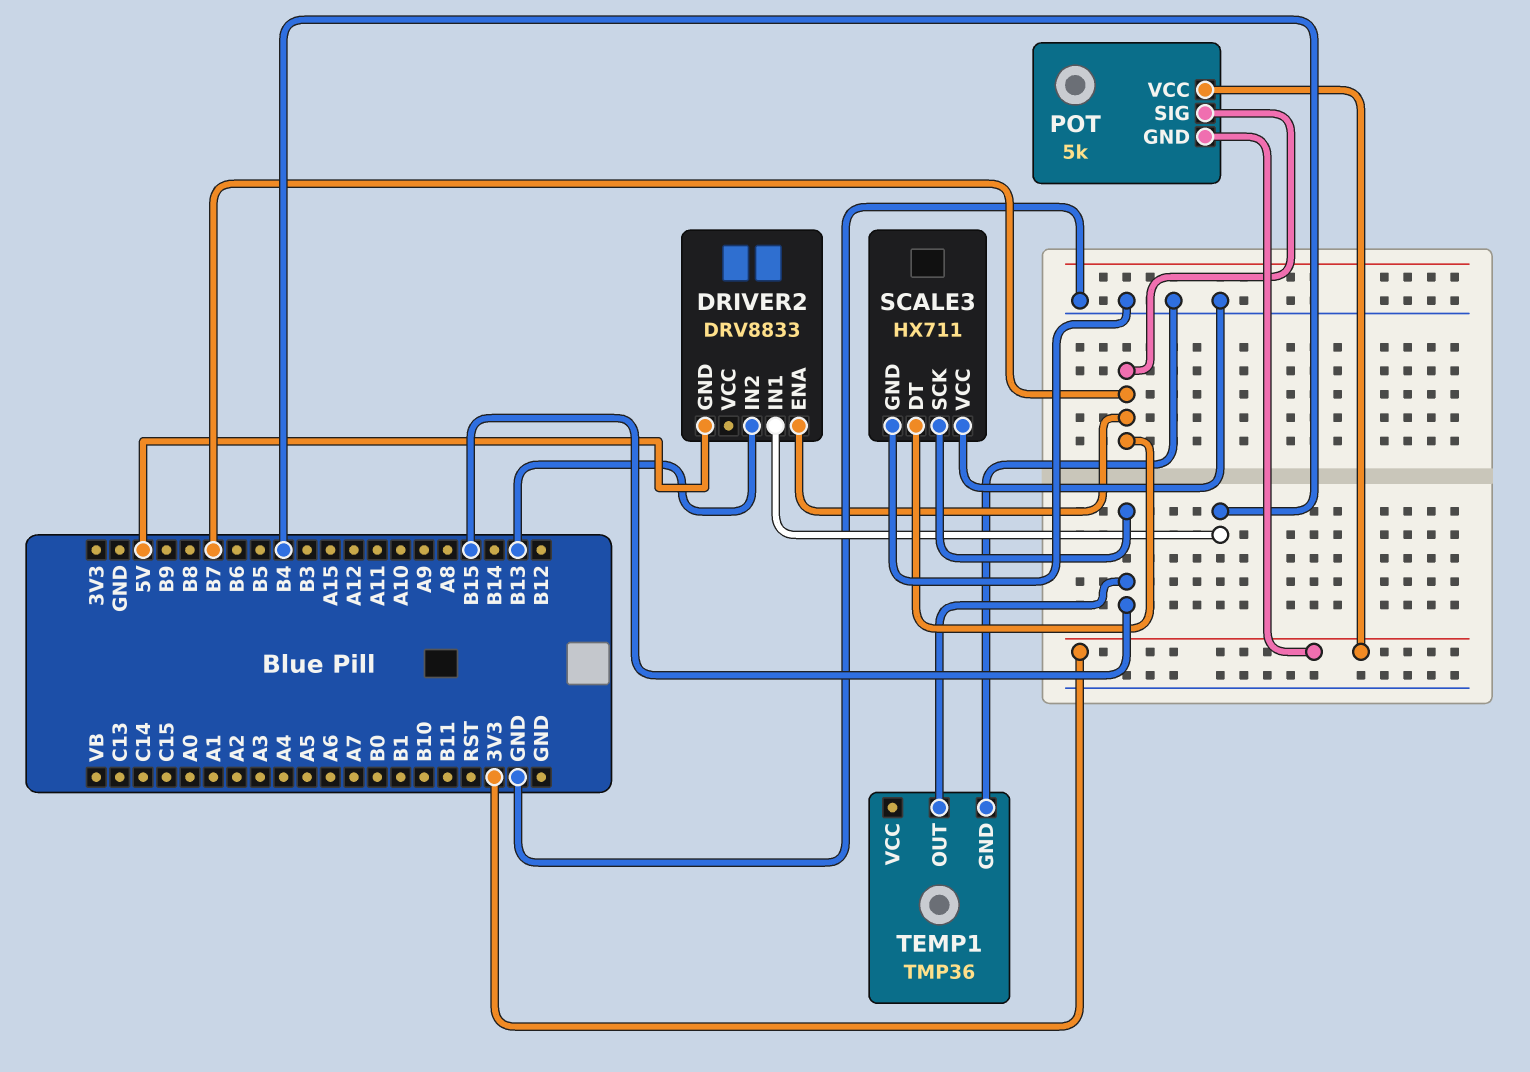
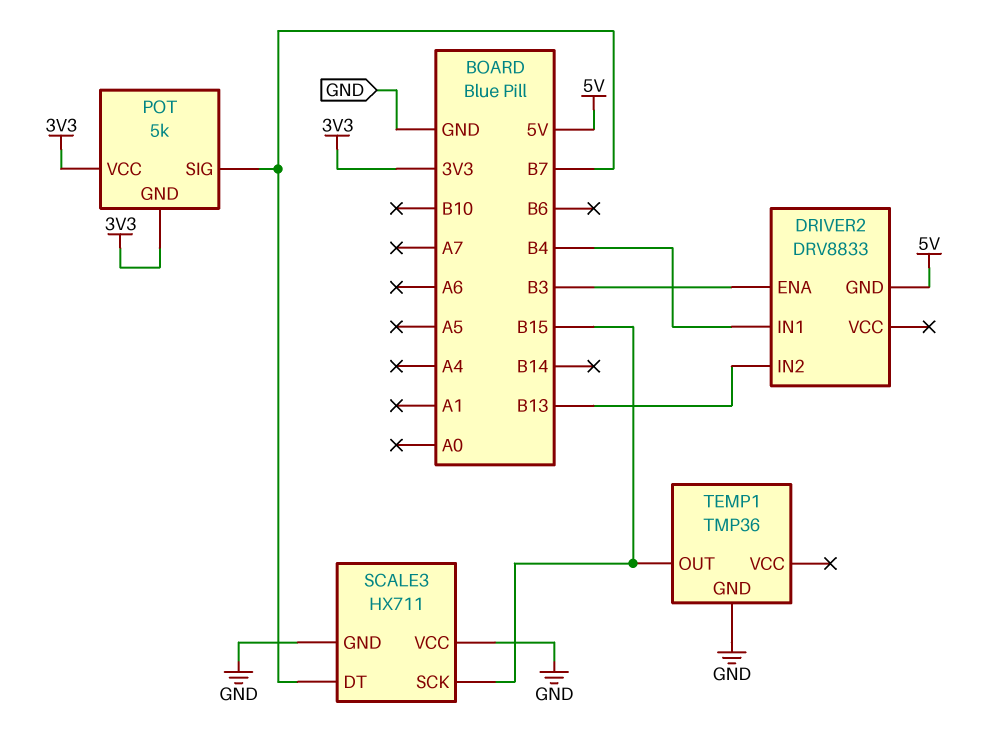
DRIVER2 pin ENA: B7 -> B3

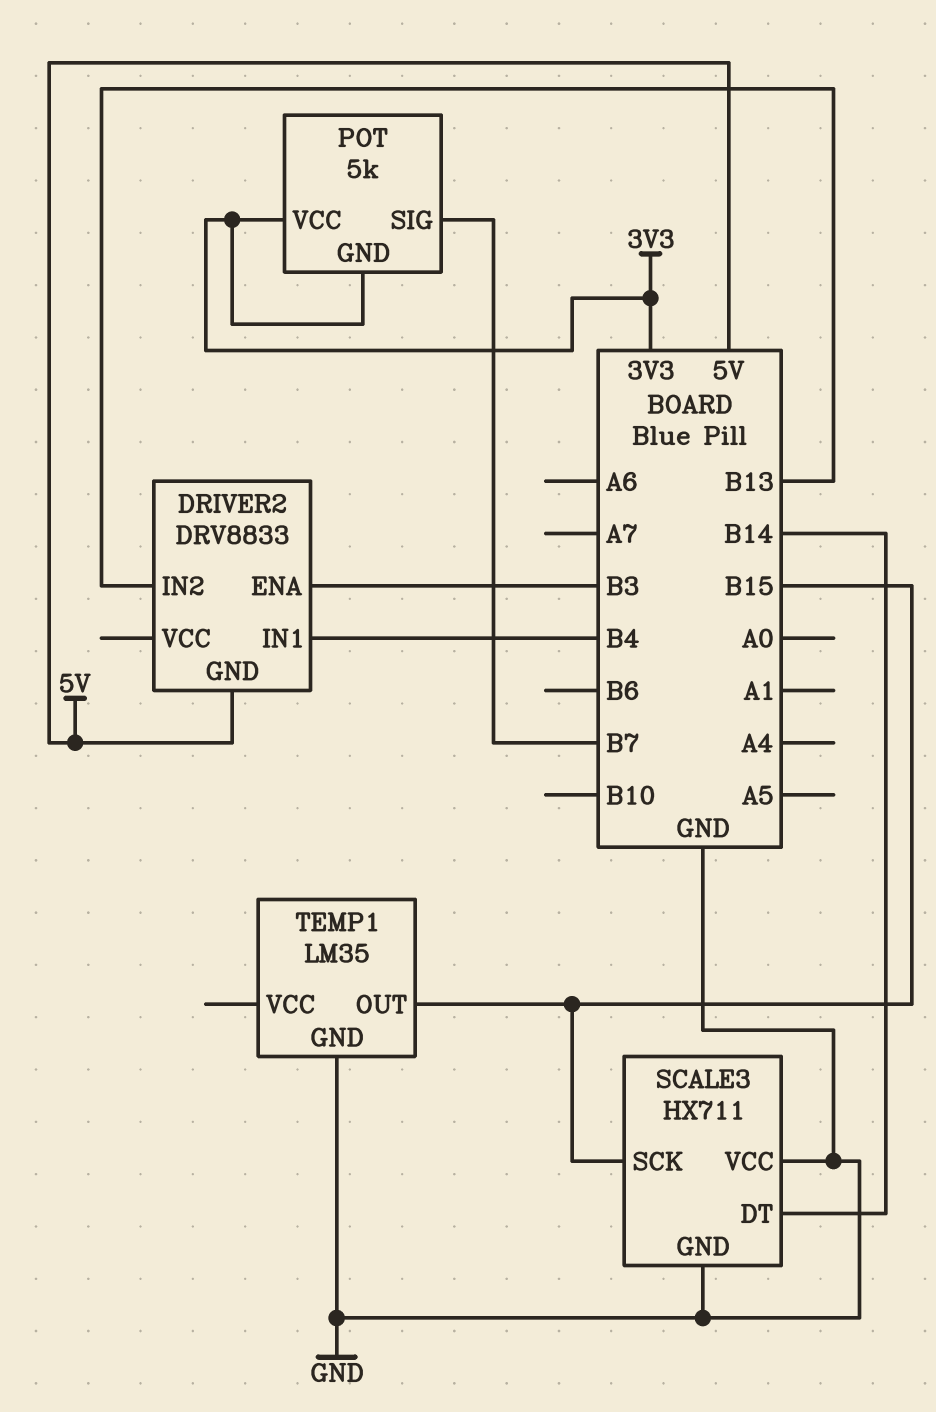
SCALE3 pin DT: B7 -> B14
TEMP1: TMP36 -> LM35

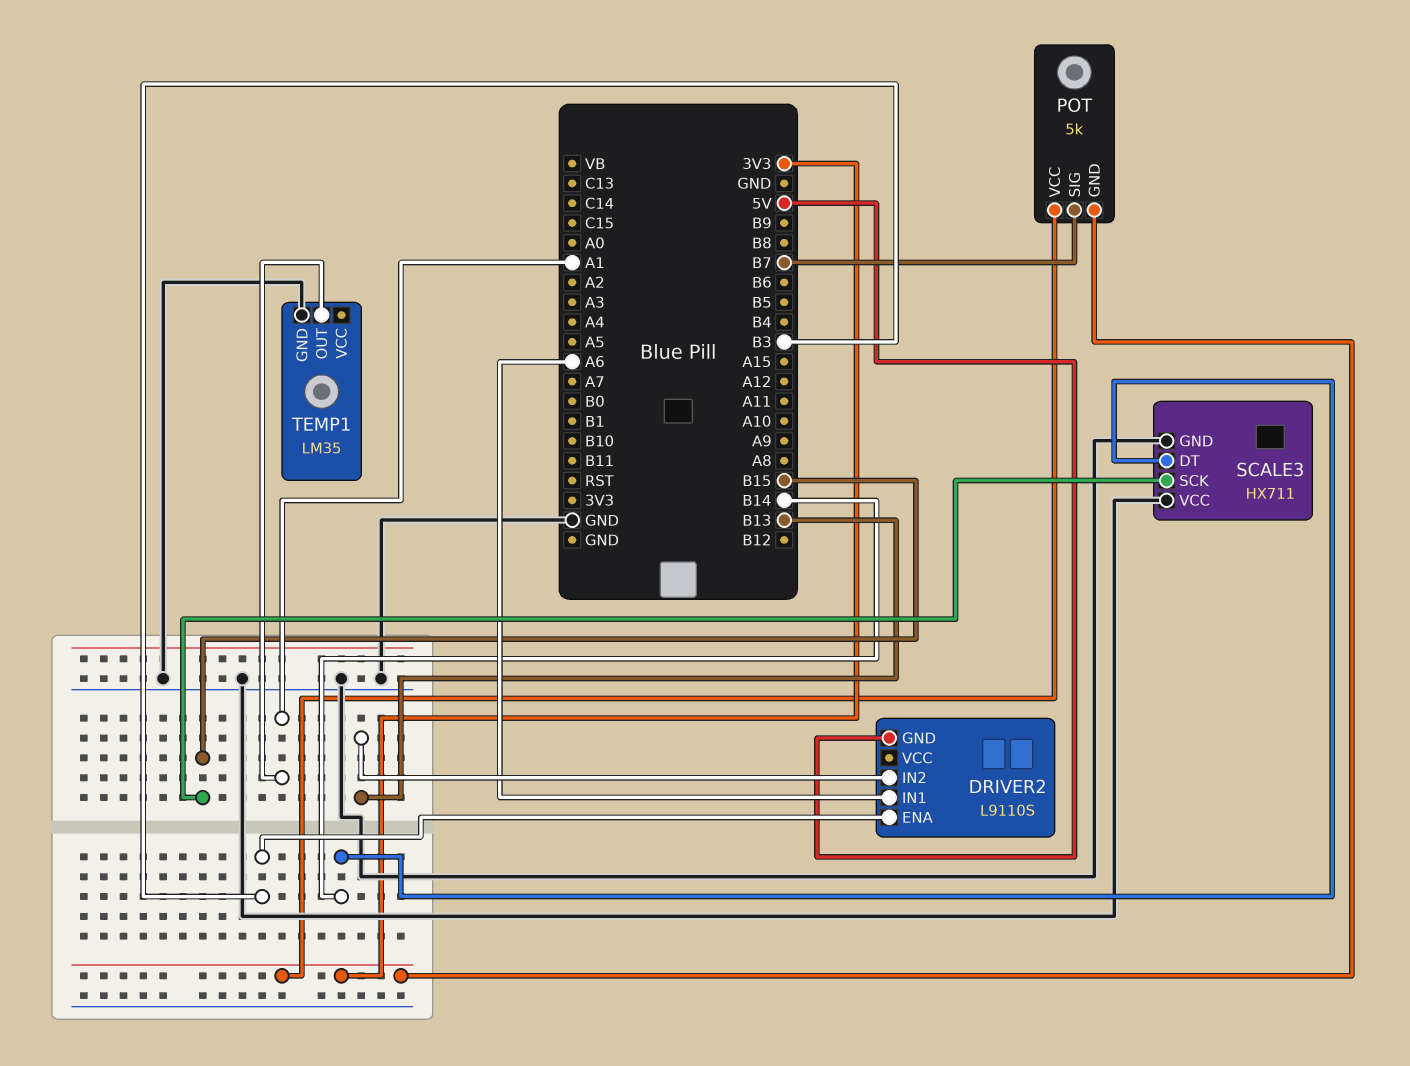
DRIVER2: DRV8833 -> L9110S
DRIVER2 pin IN1: B4 -> A6
TEMP1 pin OUT: B15 -> A1

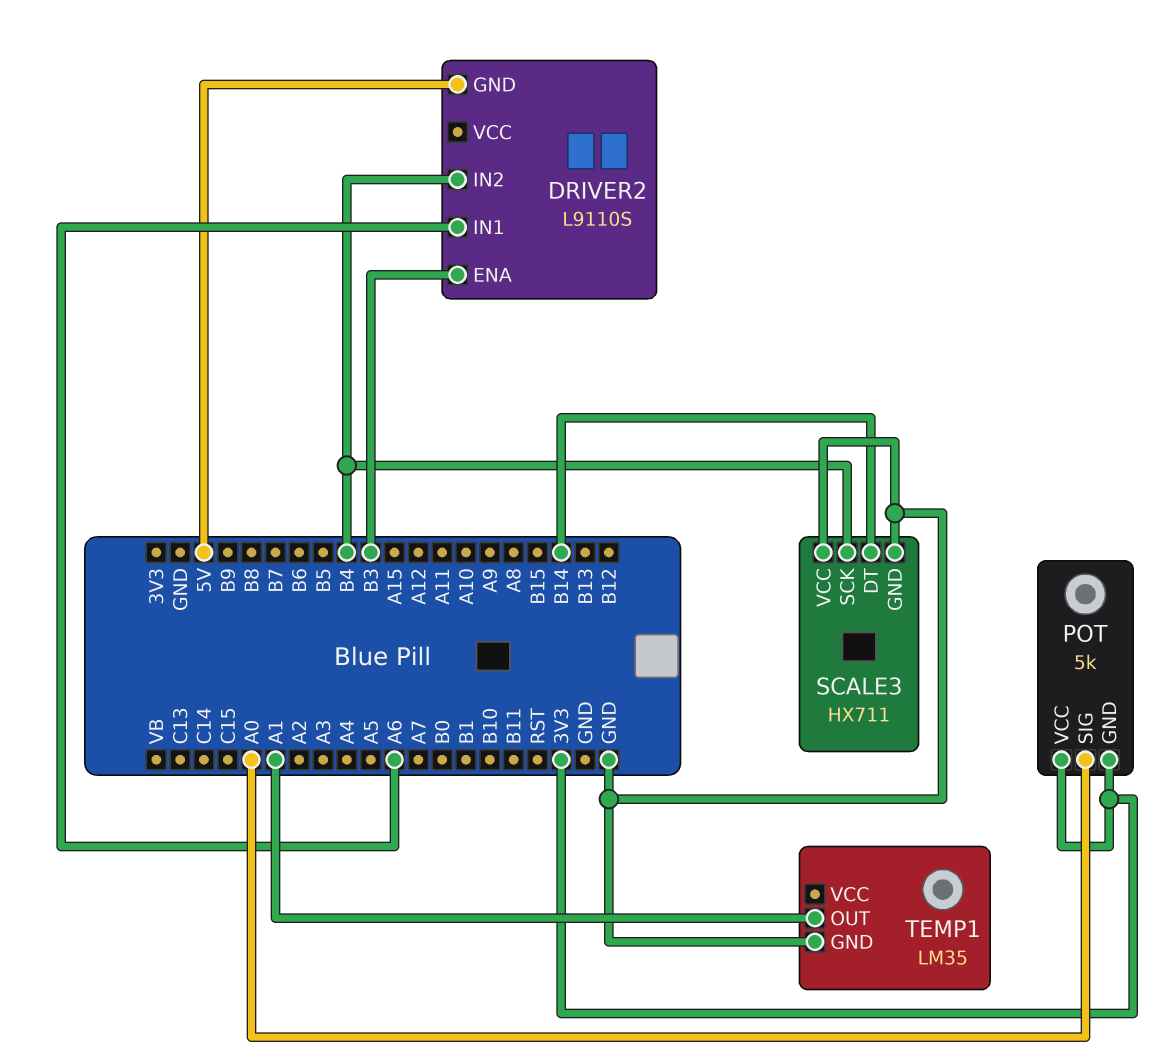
DRIVER2 pin IN2: B13 -> B4
POT pin SIG: B7 -> A0
SCALE3 pin SCK: B15 -> B4

